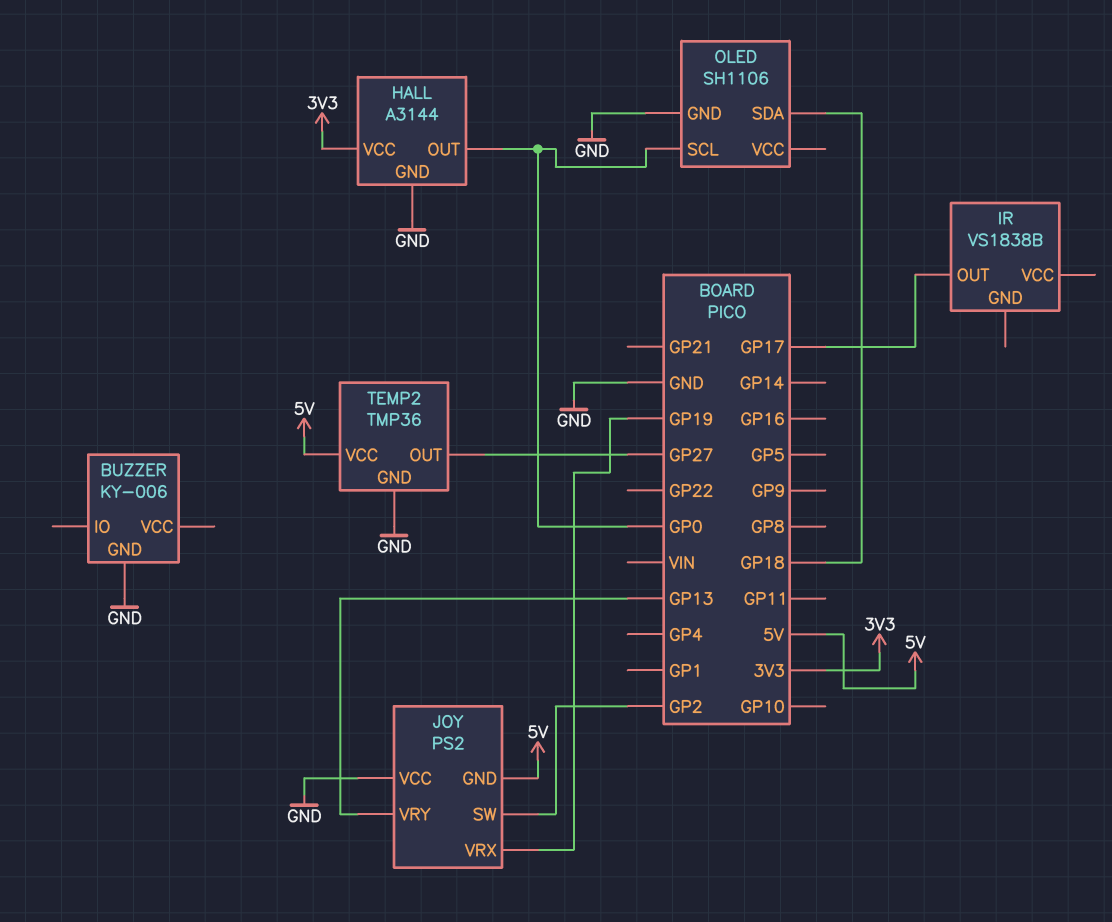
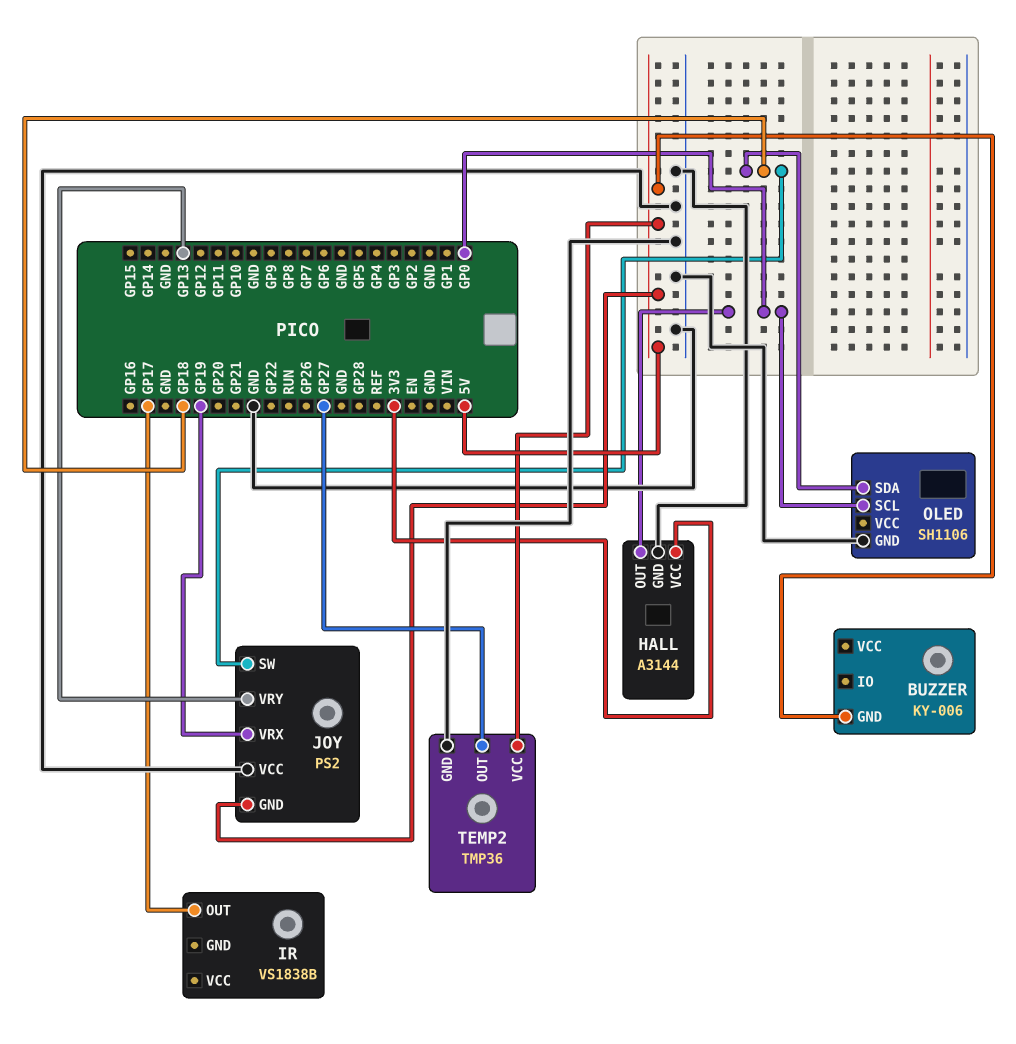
BUZZER pin GND: GND -> 5V
JOY pin SW: GP2 -> GP18

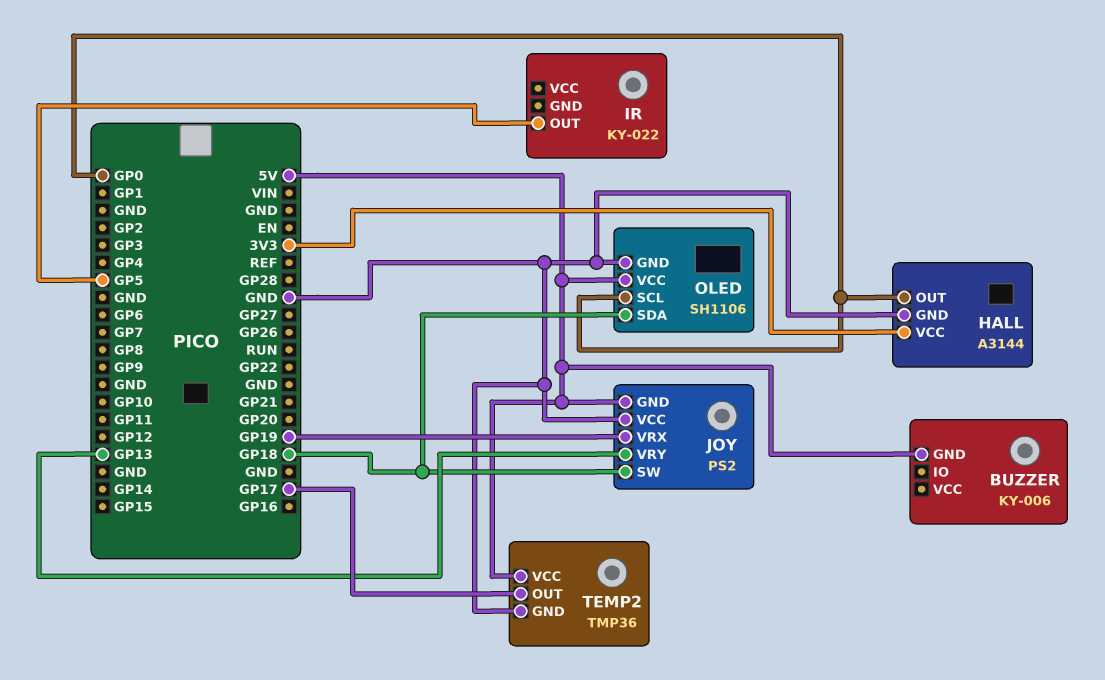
IR: VS1838B -> KY-022
IR pin OUT: GP17 -> GP5
OLED pin VCC: none -> 5V
TEMP2 pin OUT: GP27 -> GP17

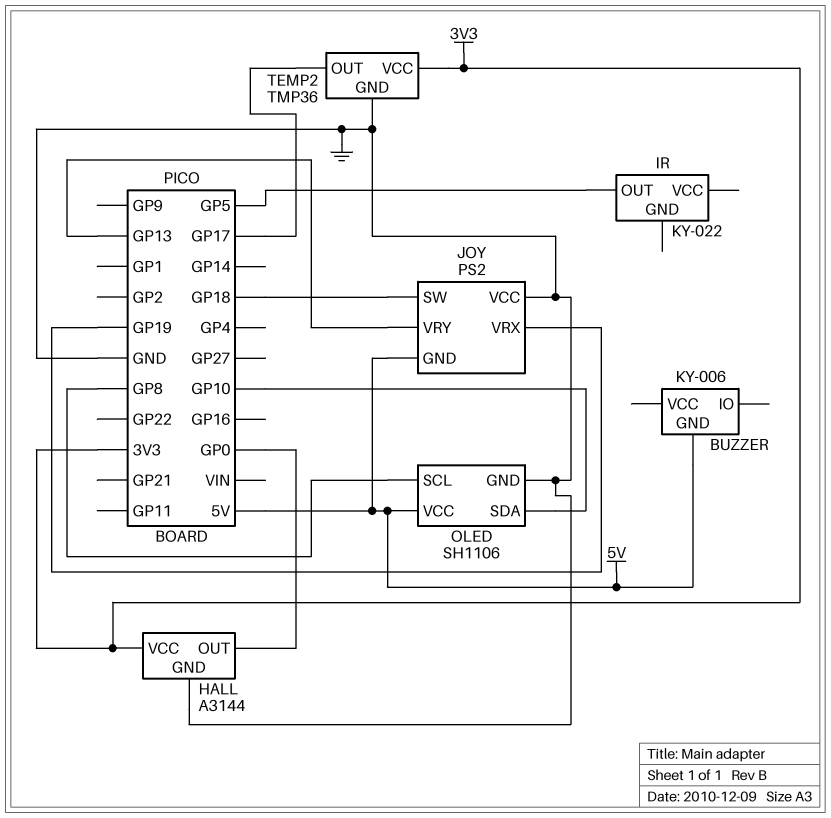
OLED pin SCL: GP0 -> GP8
OLED pin SDA: GP18 -> GP10
TEMP2 pin VCC: 5V -> 3V3

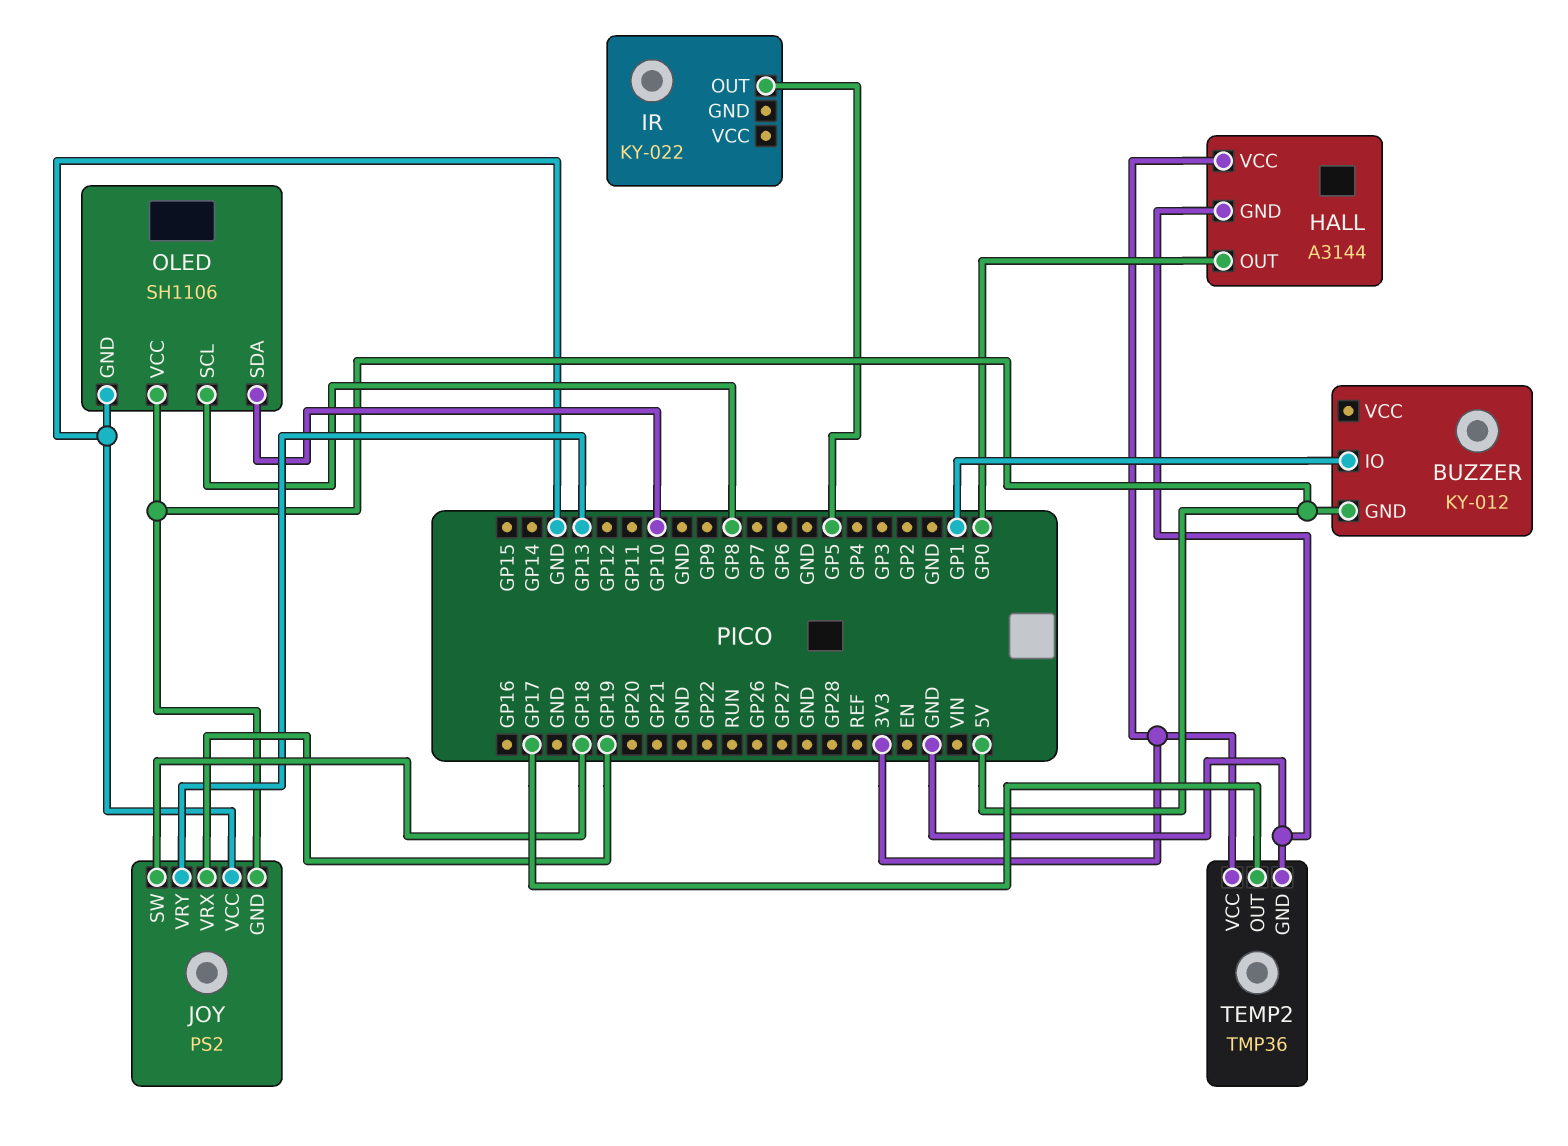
BUZZER: KY-006 -> KY-012
BUZZER pin IO: none -> GP1

